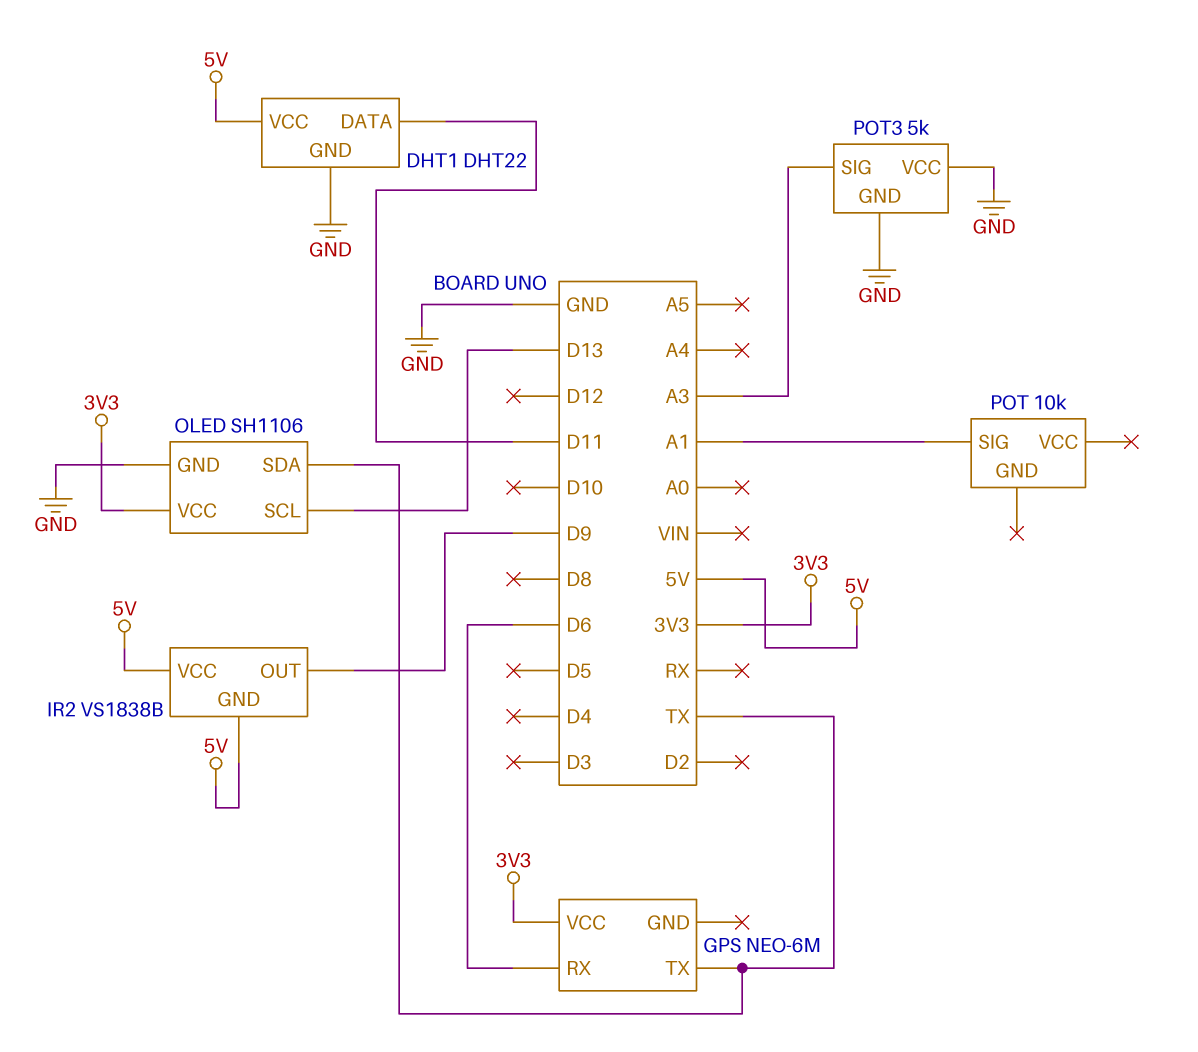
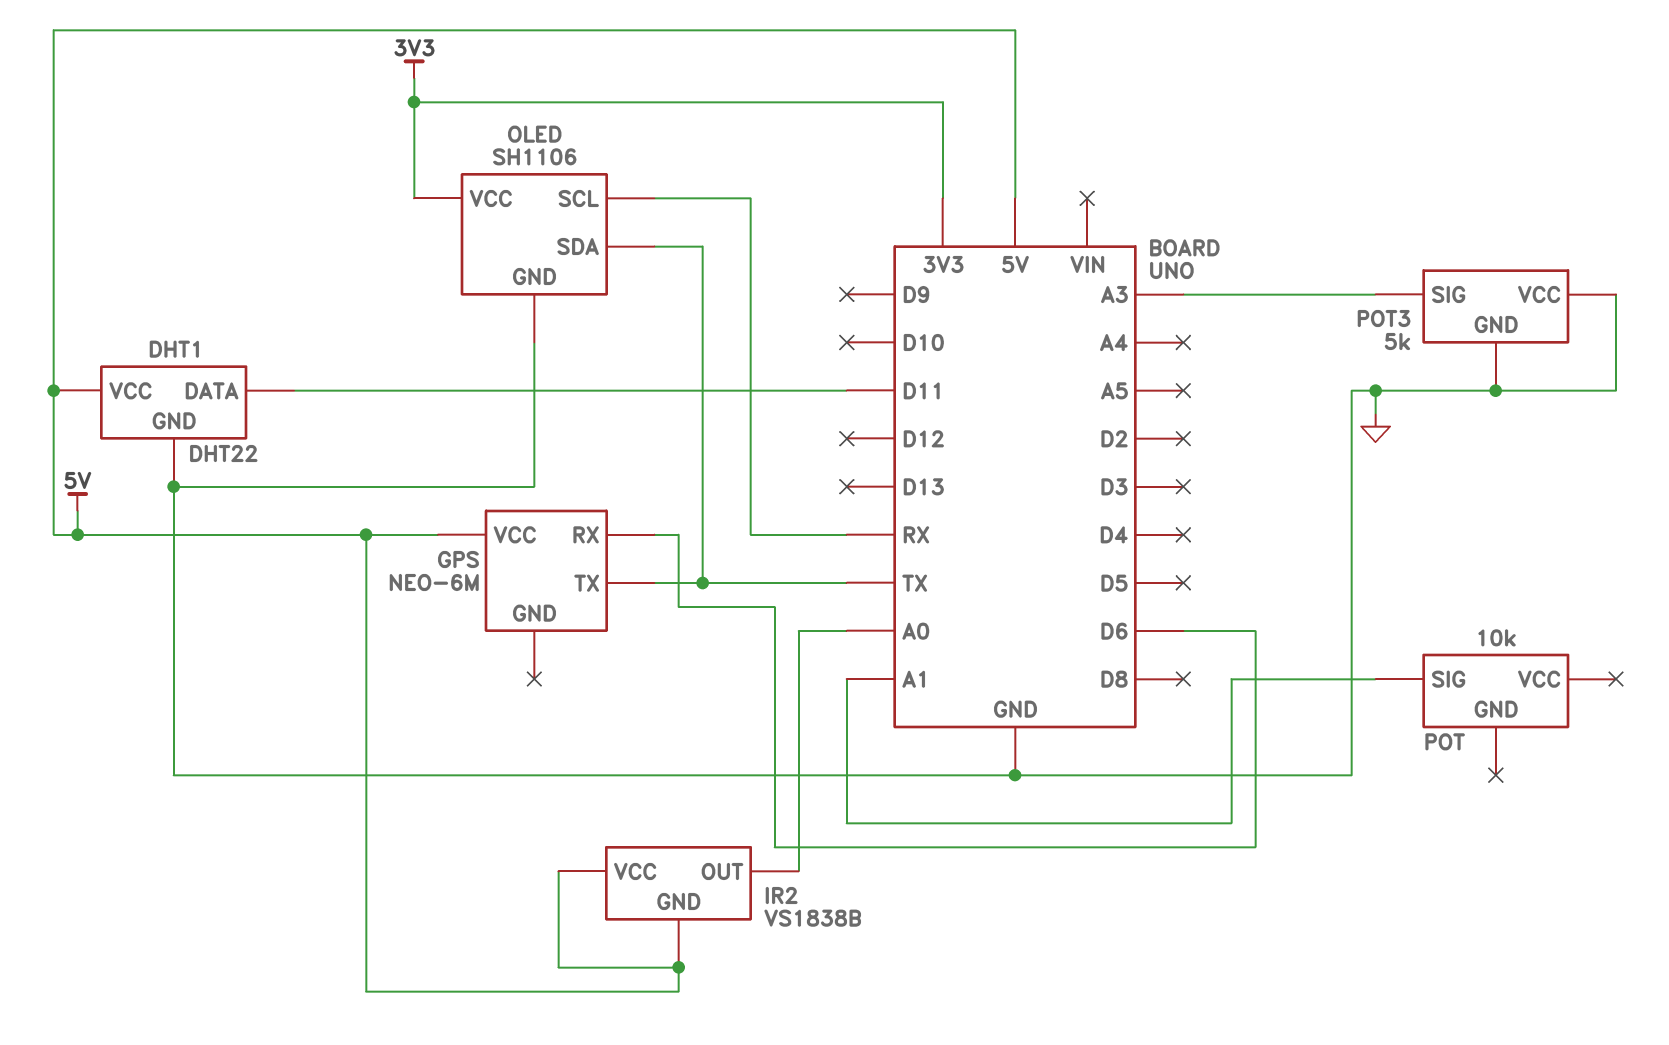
GPS pin VCC: 3V3 -> 5V
IR2 pin OUT: D9 -> A0
OLED pin SCL: D13 -> RX

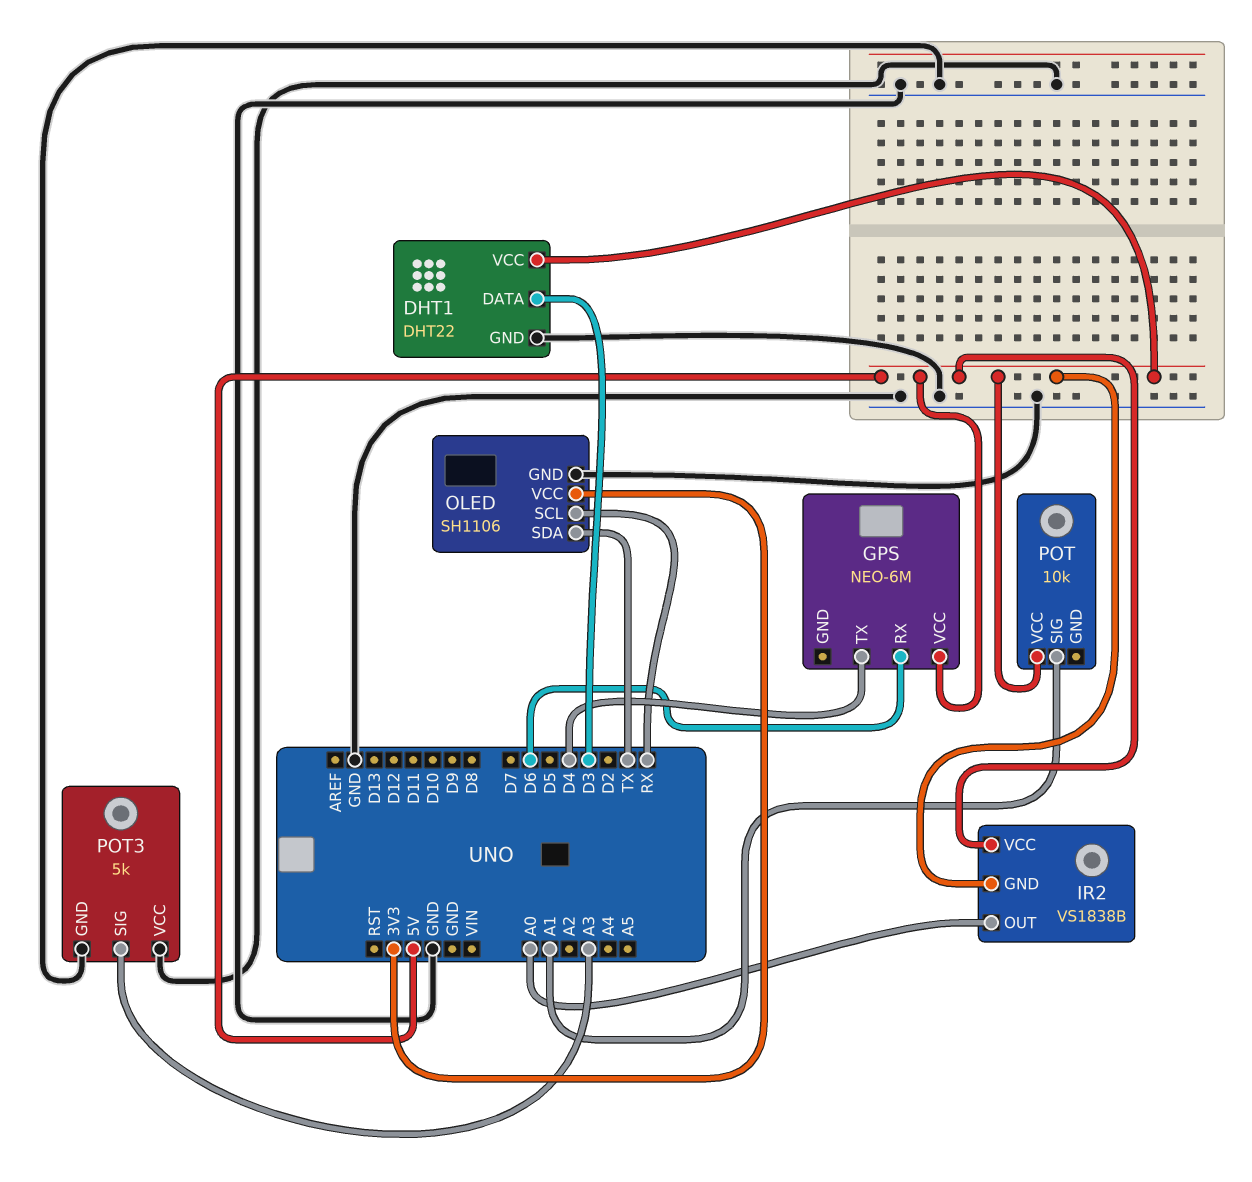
DHT1 pin DATA: D11 -> D3
GPS pin TX: TX -> D4
POT pin VCC: none -> 5V

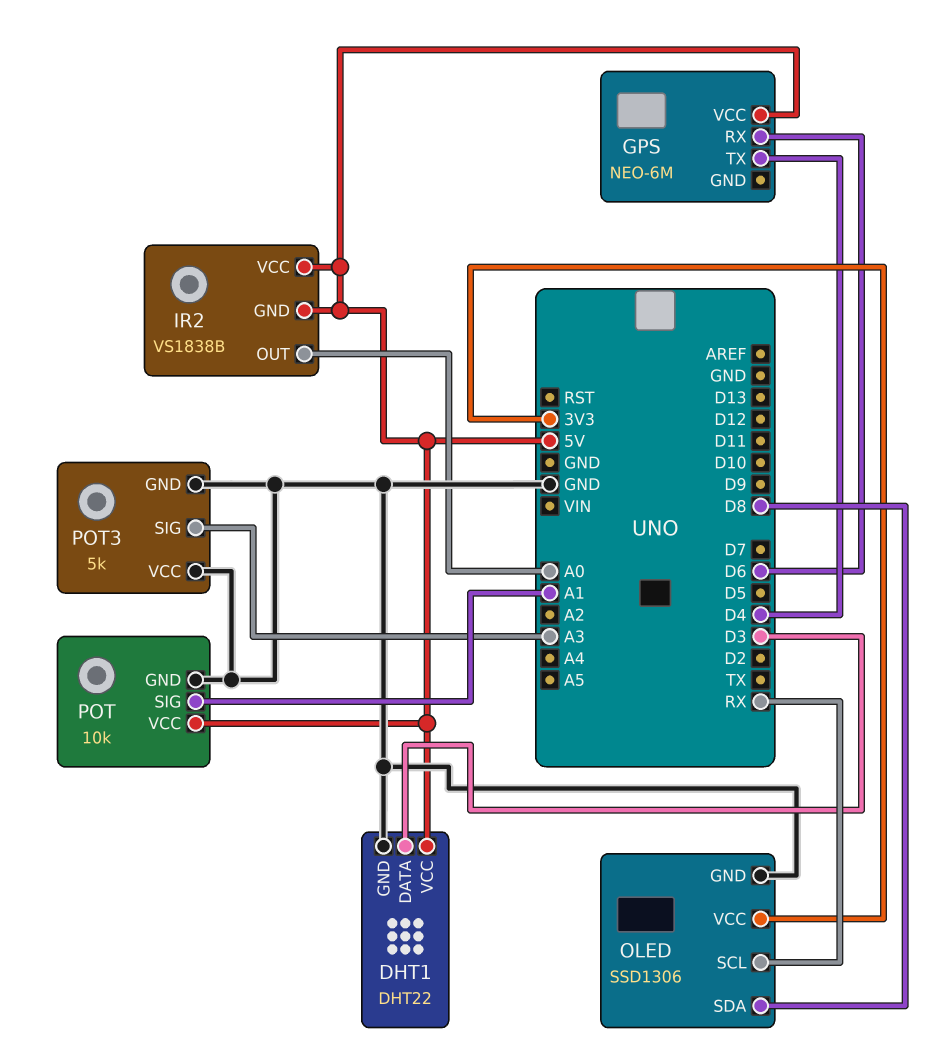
OLED: SH1106 -> SSD1306
OLED pin SDA: TX -> D8
POT pin GND: none -> GND

